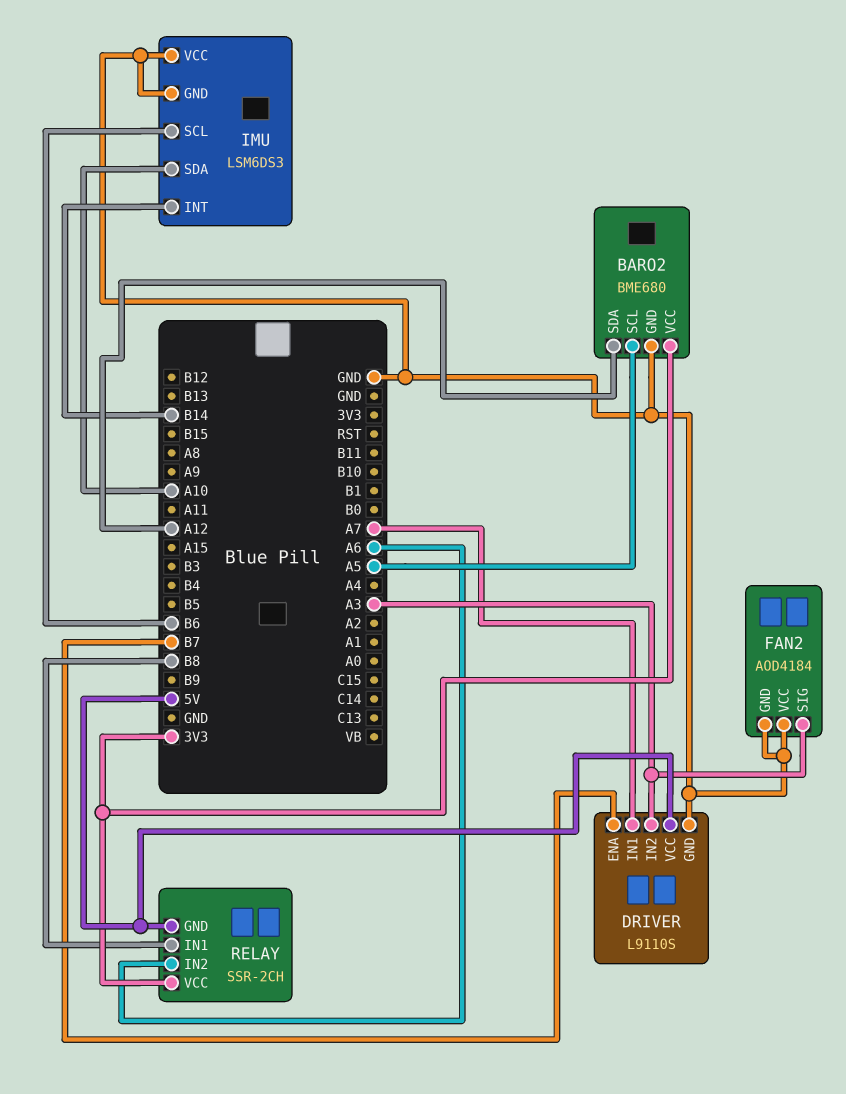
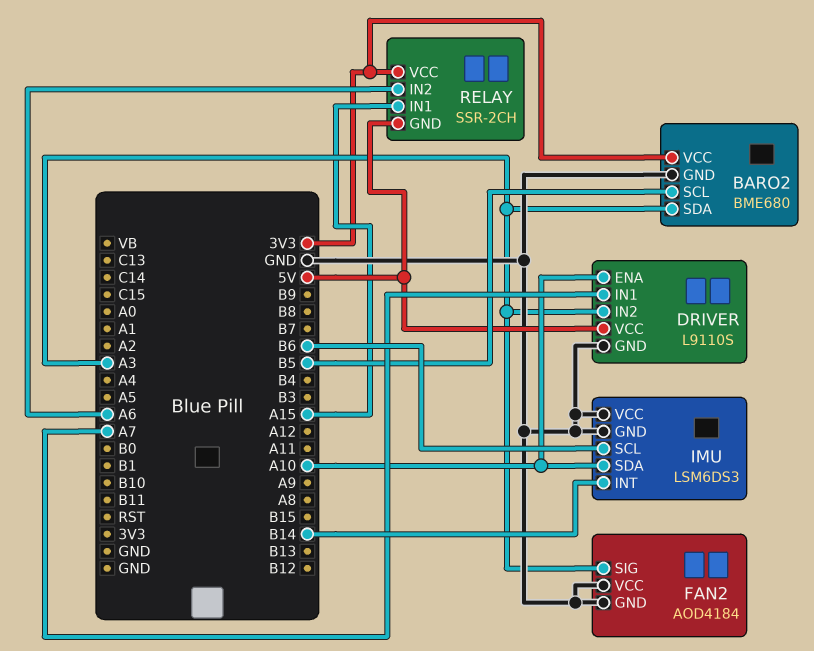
BARO2 pin SCL: A5 -> B5
BARO2 pin SDA: A12 -> A3
DRIVER pin ENA: B7 -> A10
RELAY pin IN1: B8 -> A15

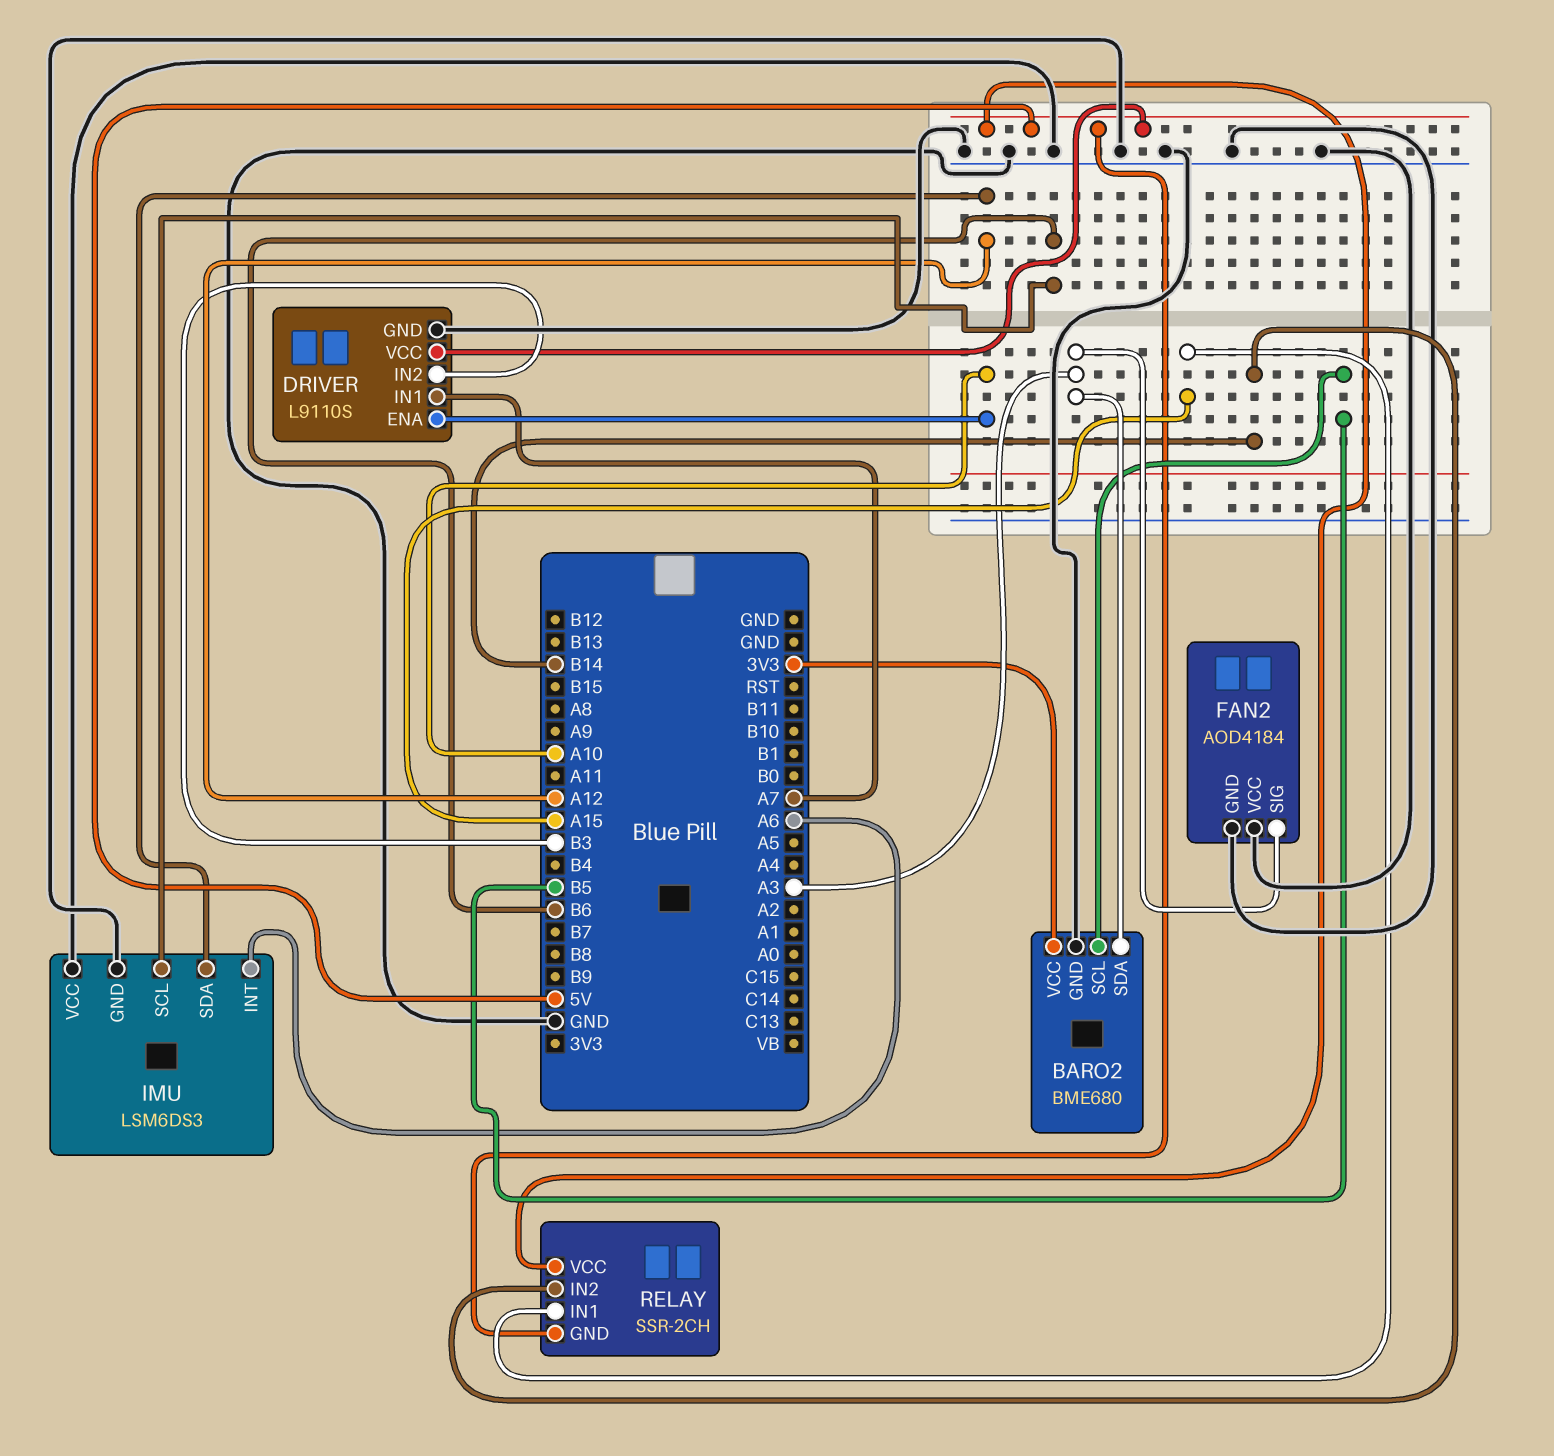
DRIVER pin IN2: A3 -> B3
IMU pin INT: B14 -> A6
IMU pin SDA: A10 -> A12
RELAY pin IN2: A6 -> B14
RELAY pin VCC: 3V3 -> 5V

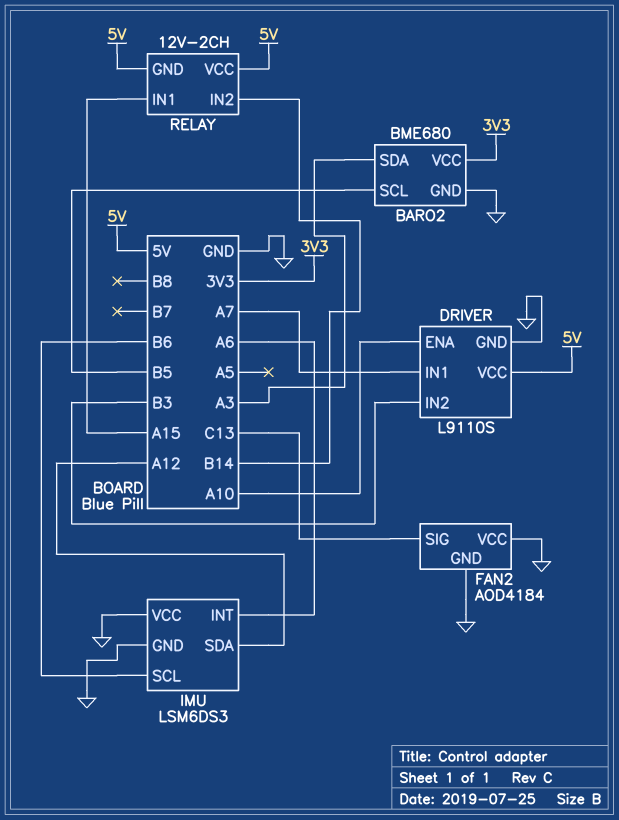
FAN2 pin SIG: A3 -> C13
RELAY: SSR-2CH -> 12V-2CH

